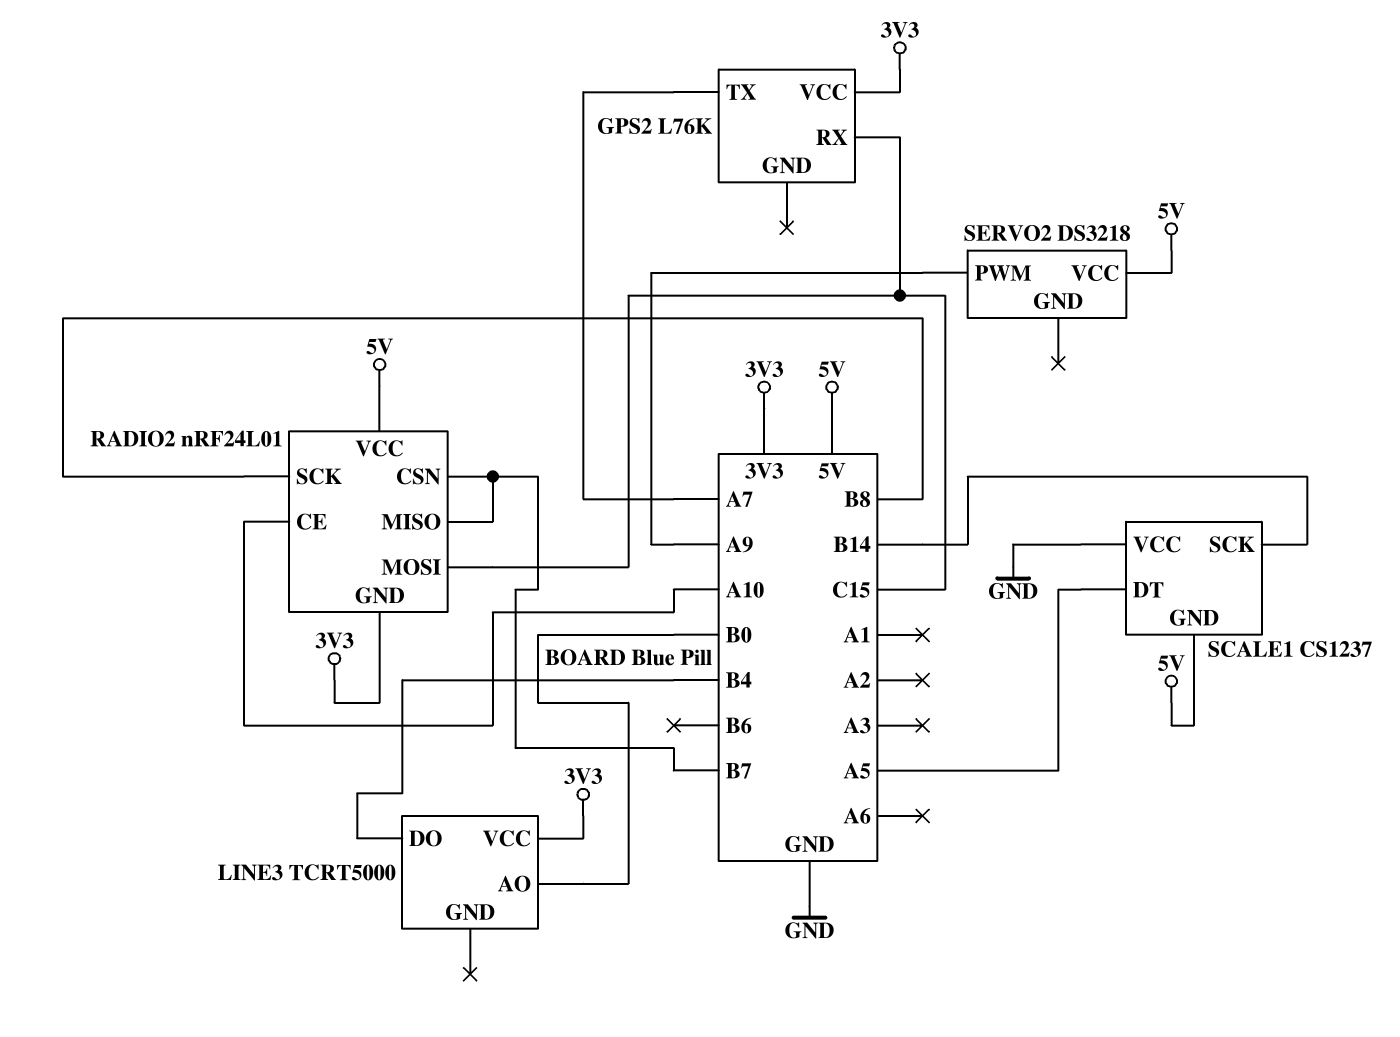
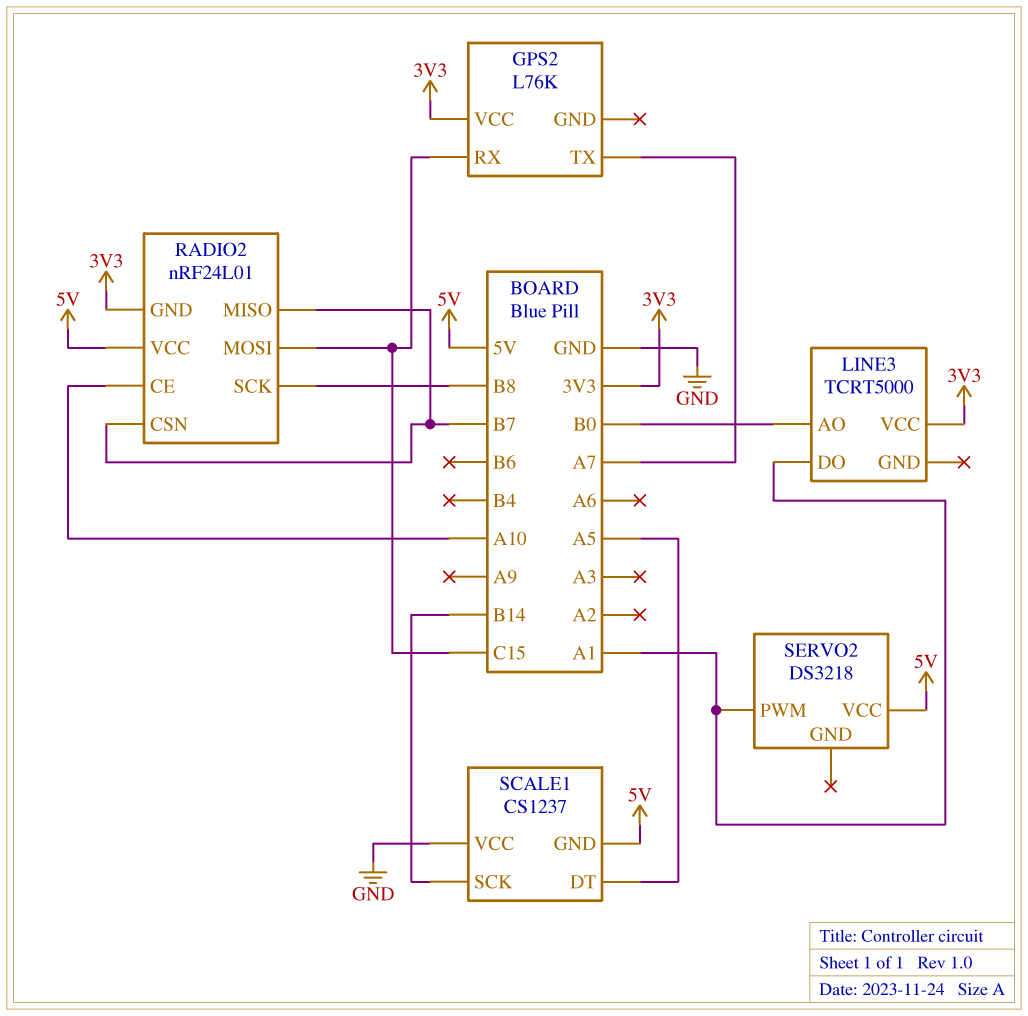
LINE3 pin DO: B4 -> A1
SERVO2 pin PWM: A9 -> A1

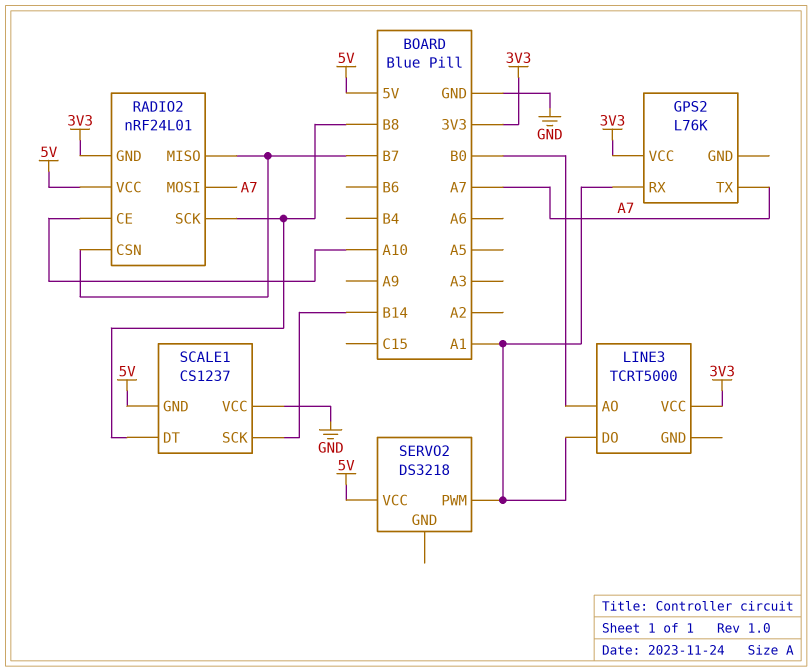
GPS2 pin RX: C15 -> A1
RADIO2 pin MOSI: C15 -> A7
SCALE1 pin DT: A5 -> B8

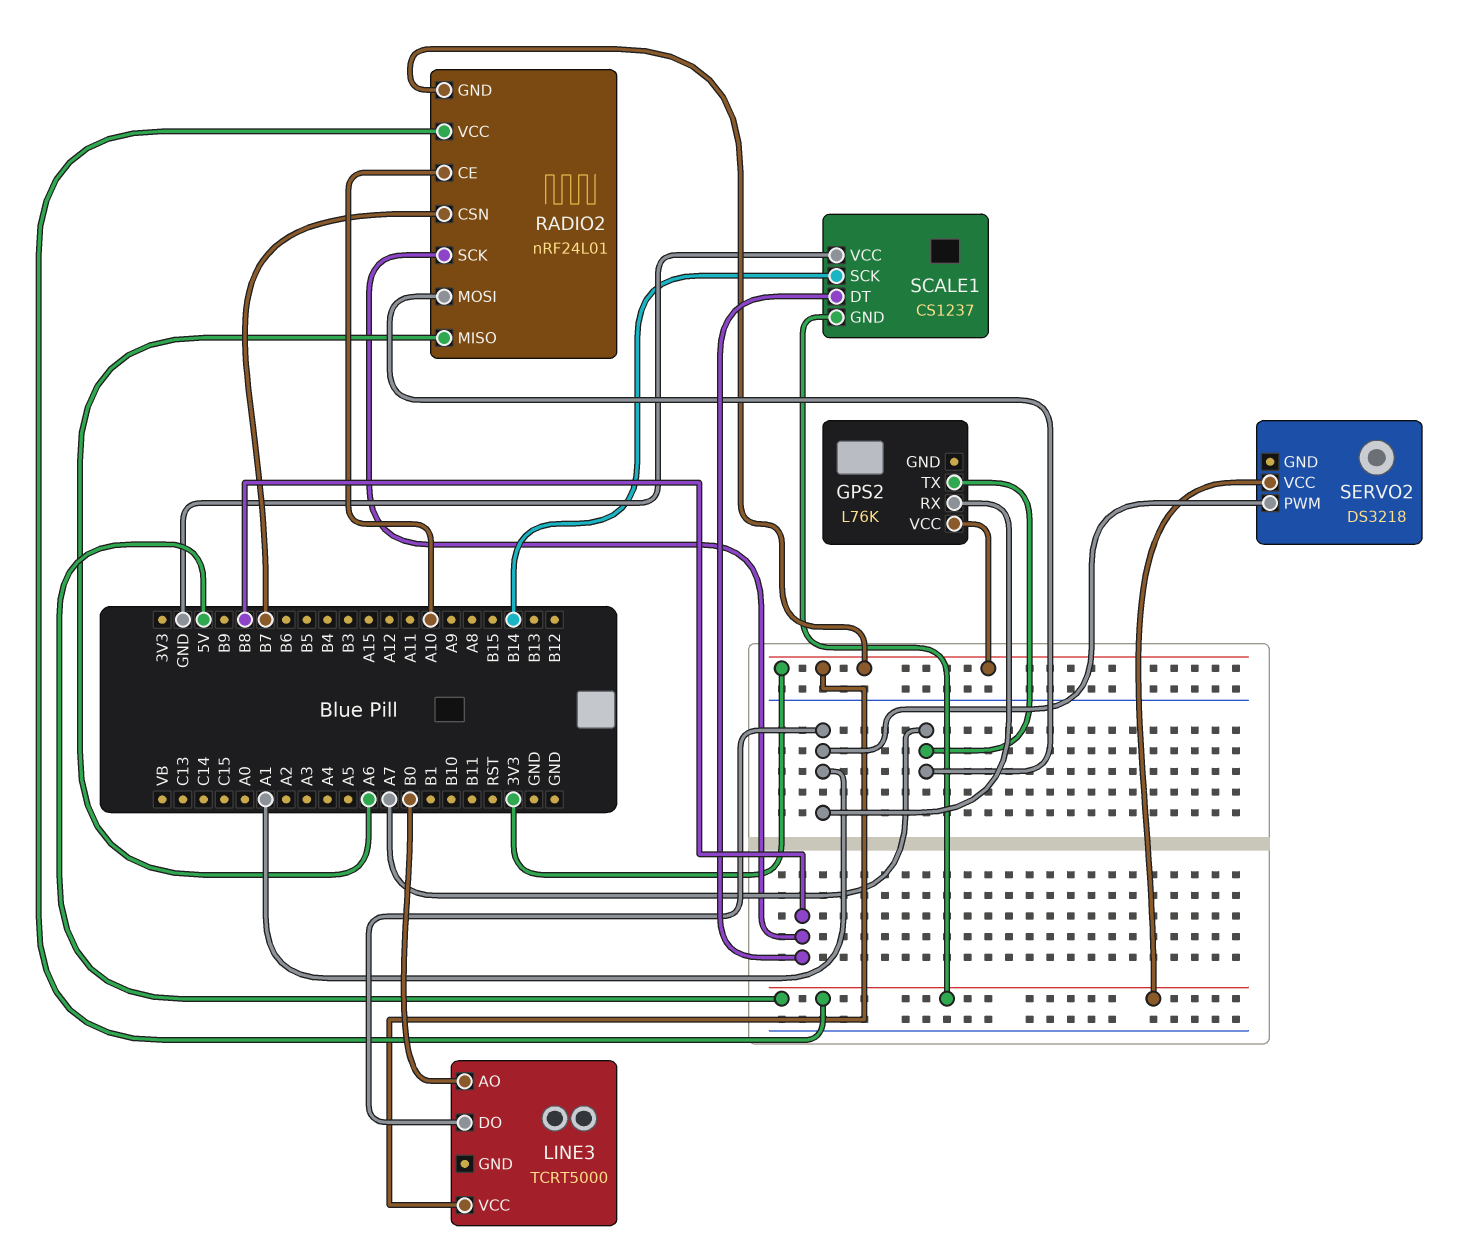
RADIO2 pin MISO: B7 -> A6

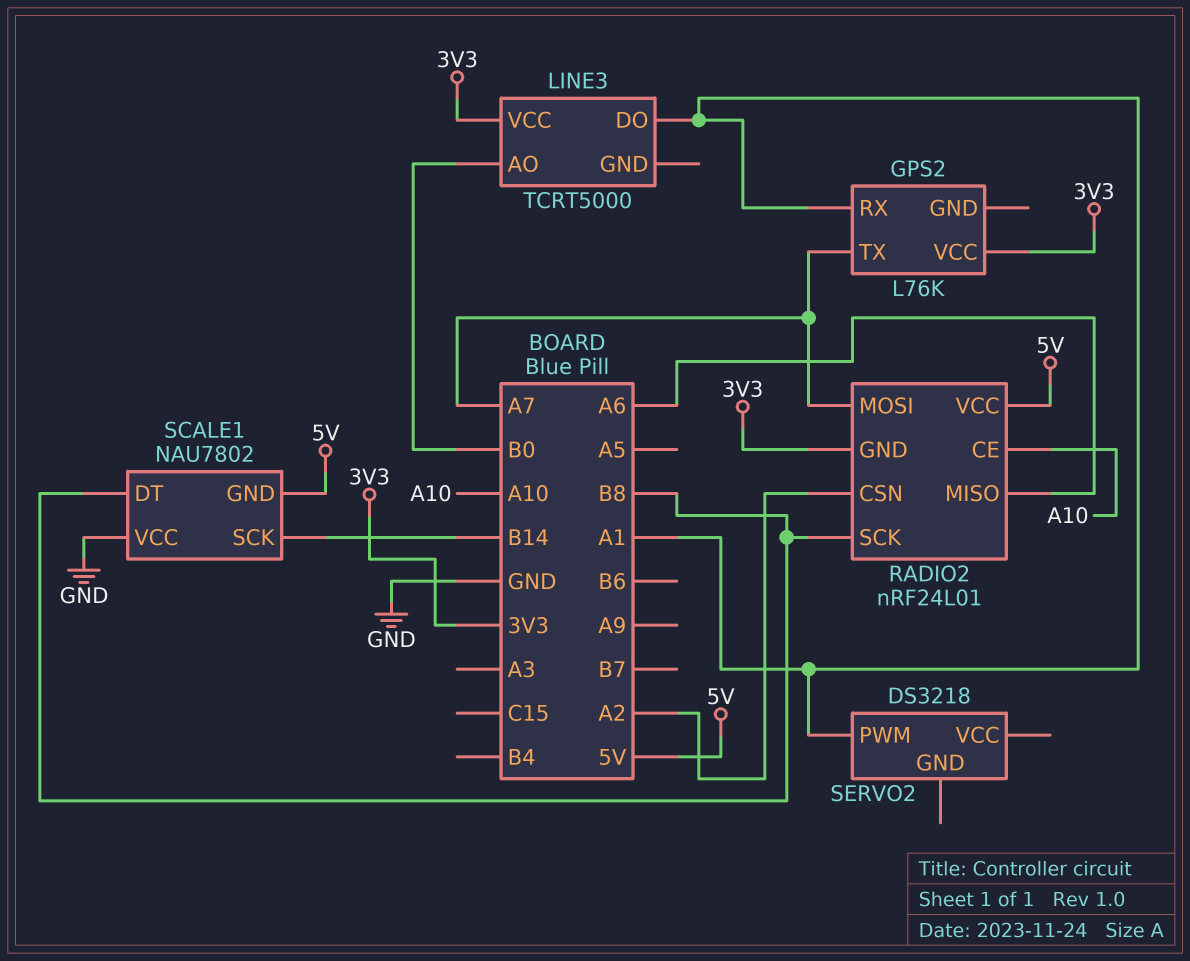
RADIO2 pin CSN: B7 -> A2
SCALE1: CS1237 -> NAU7802
SERVO2 pin VCC: 5V -> none

